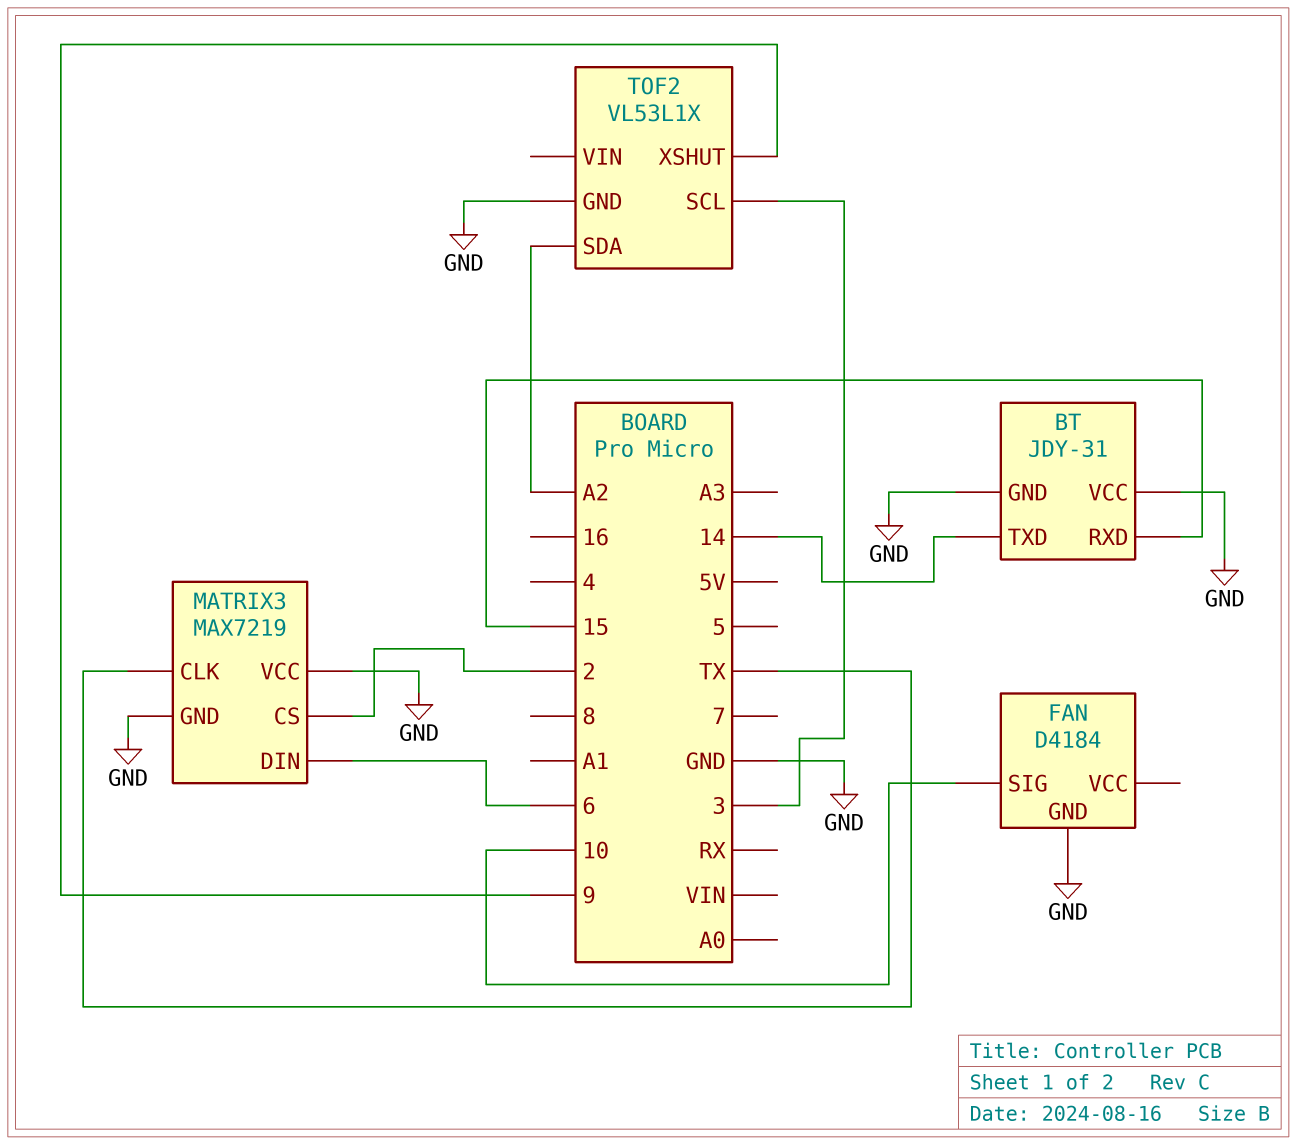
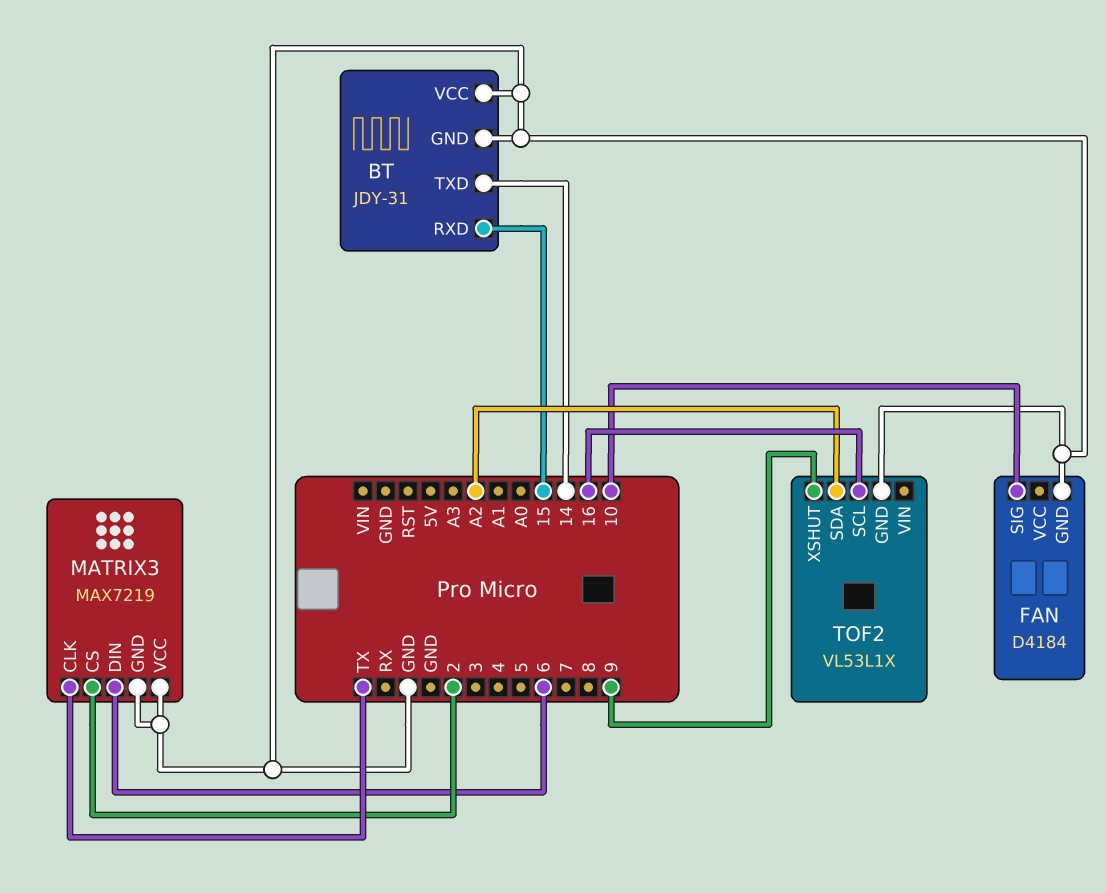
TOF2 pin SCL: 3 -> 16

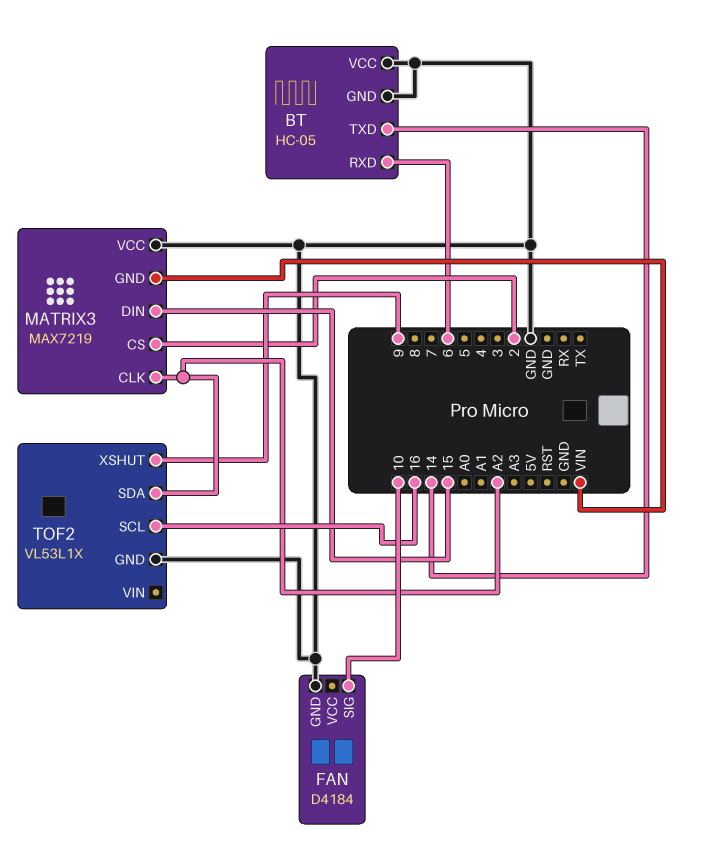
BT: JDY-31 -> HC-05
BT pin RXD: 15 -> 6
MATRIX3 pin CLK: TX -> A2
MATRIX3 pin DIN: 6 -> 15
MATRIX3 pin GND: GND -> VIN

